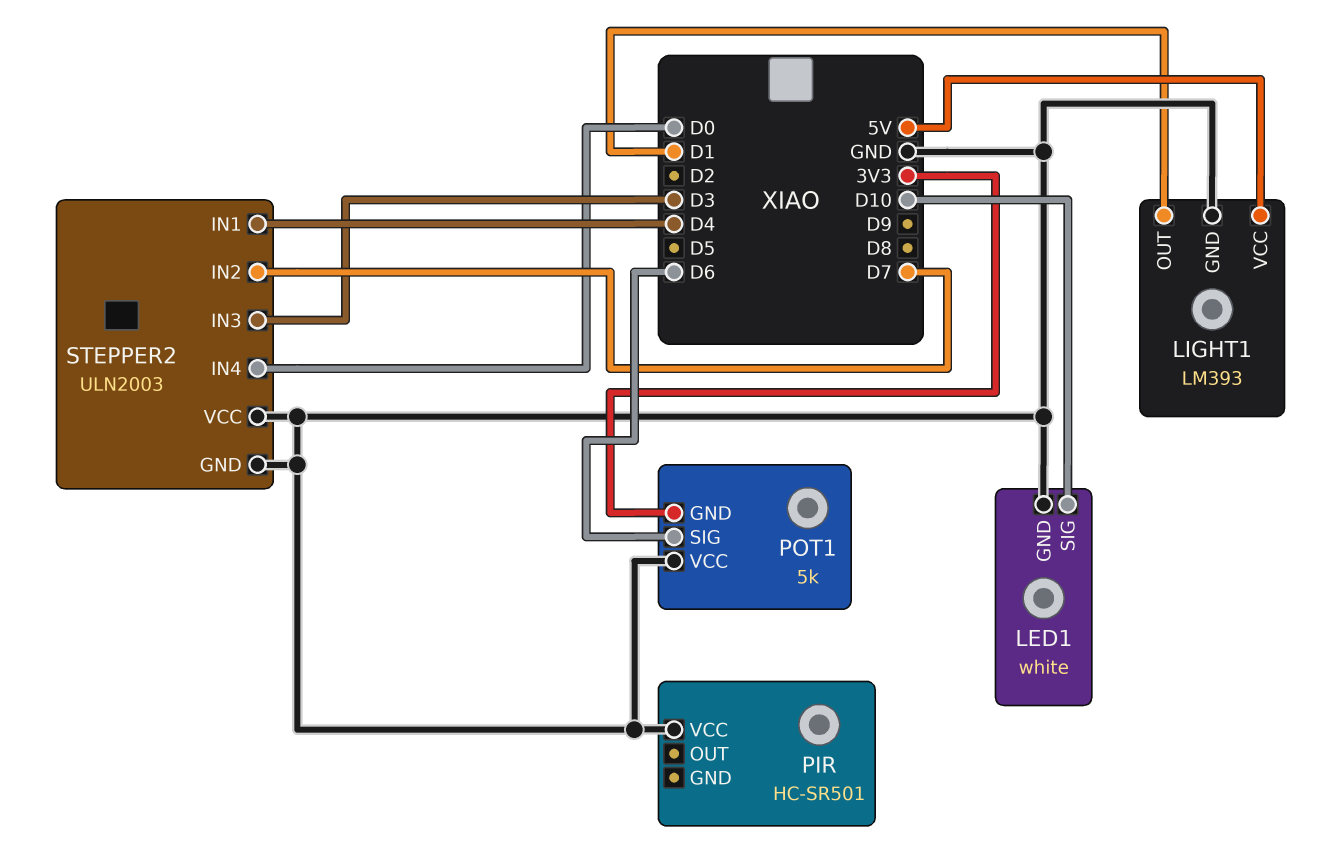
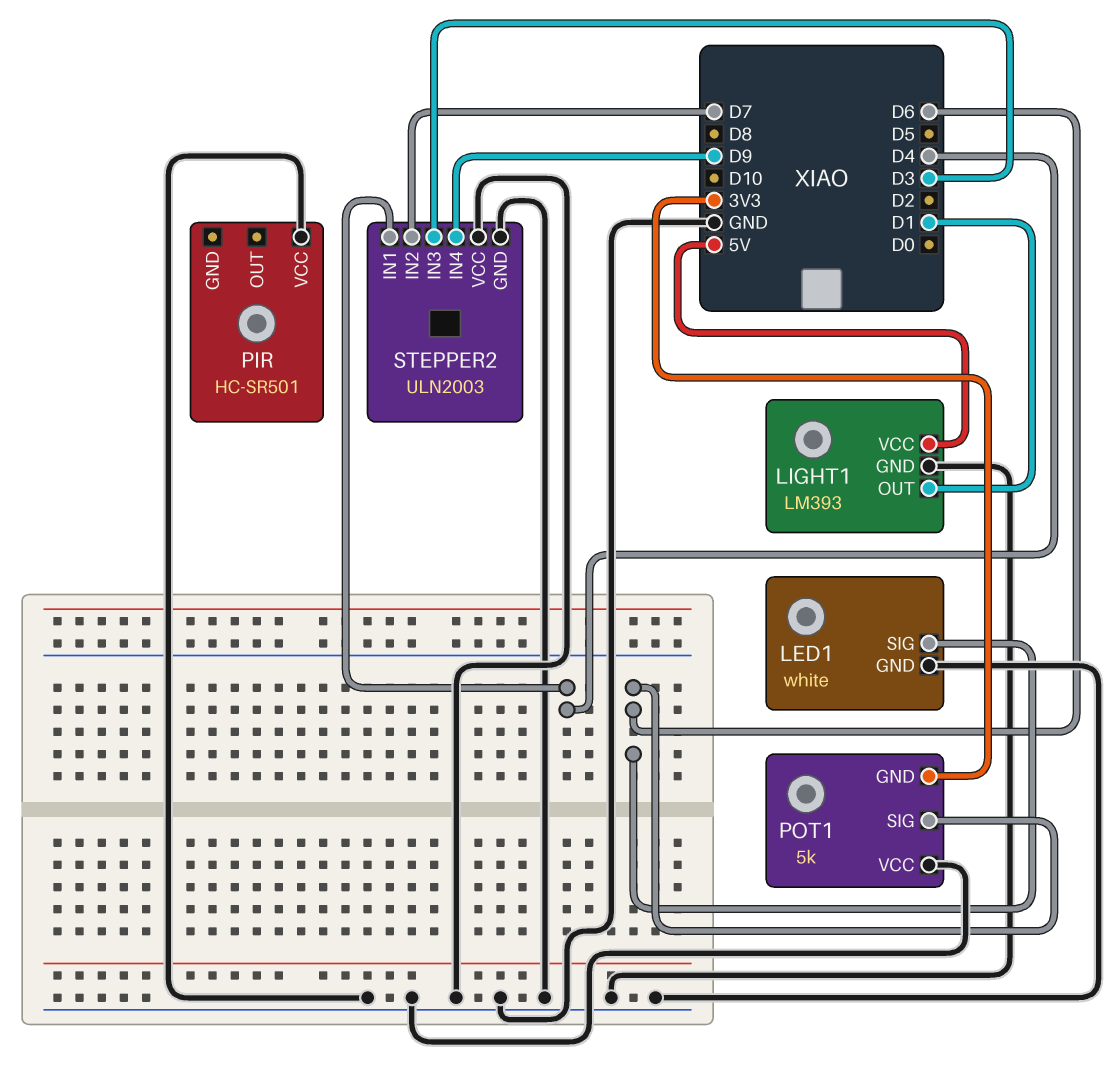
LED1 pin SIG: D10 -> D6
STEPPER2 pin IN4: D0 -> D9

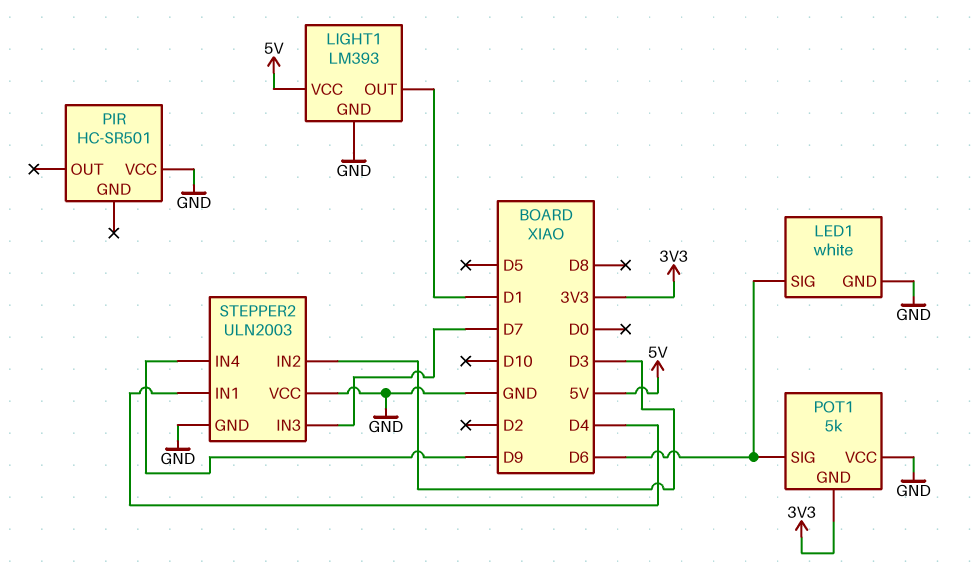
STEPPER2 pin IN2: D7 -> D3
STEPPER2 pin IN3: D3 -> D7

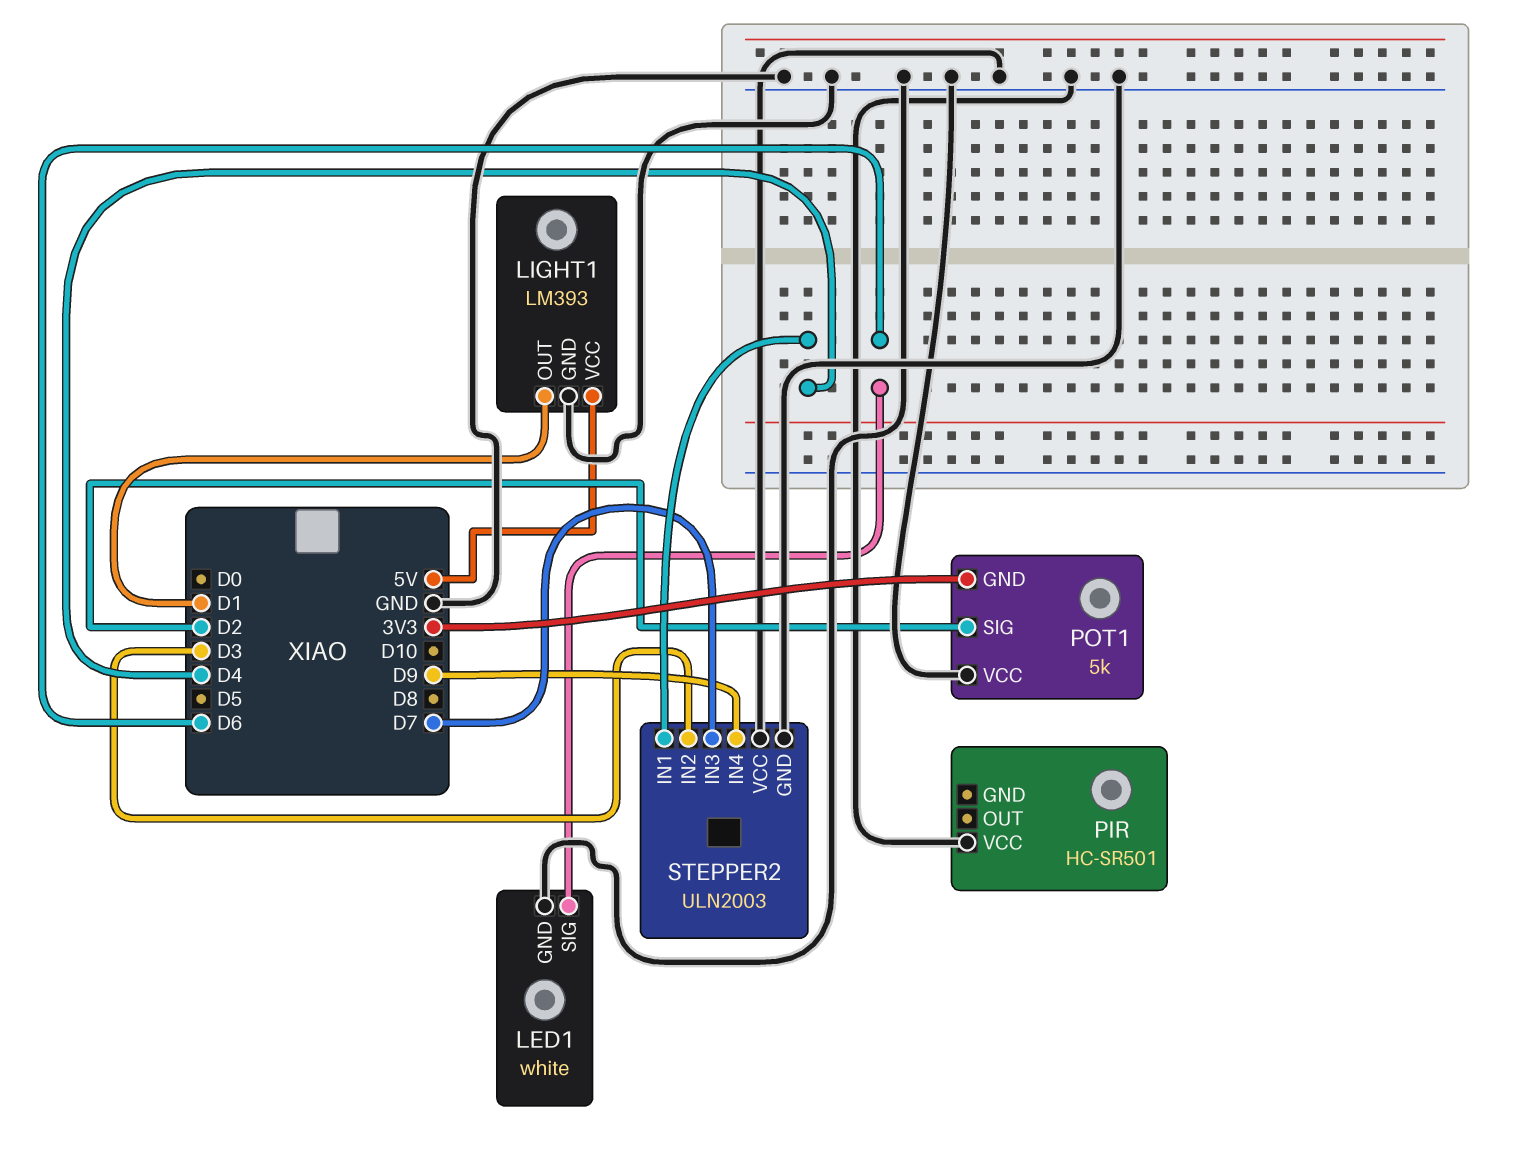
POT1 pin SIG: D6 -> D2

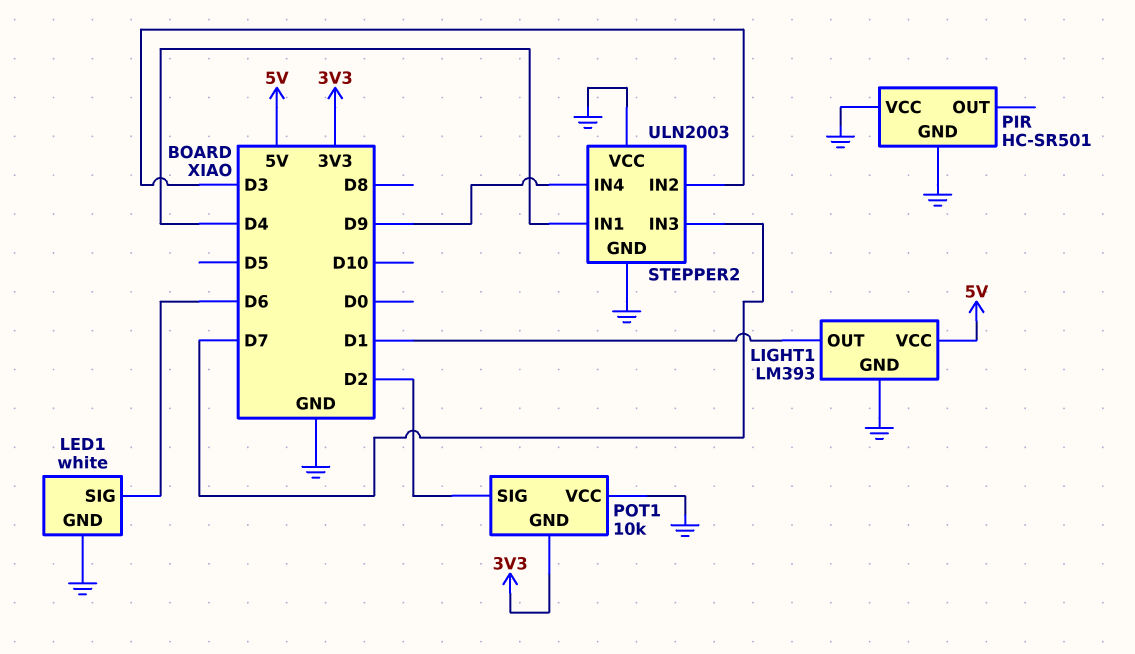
PIR pin GND: none -> GND
POT1: 5k -> 10k

